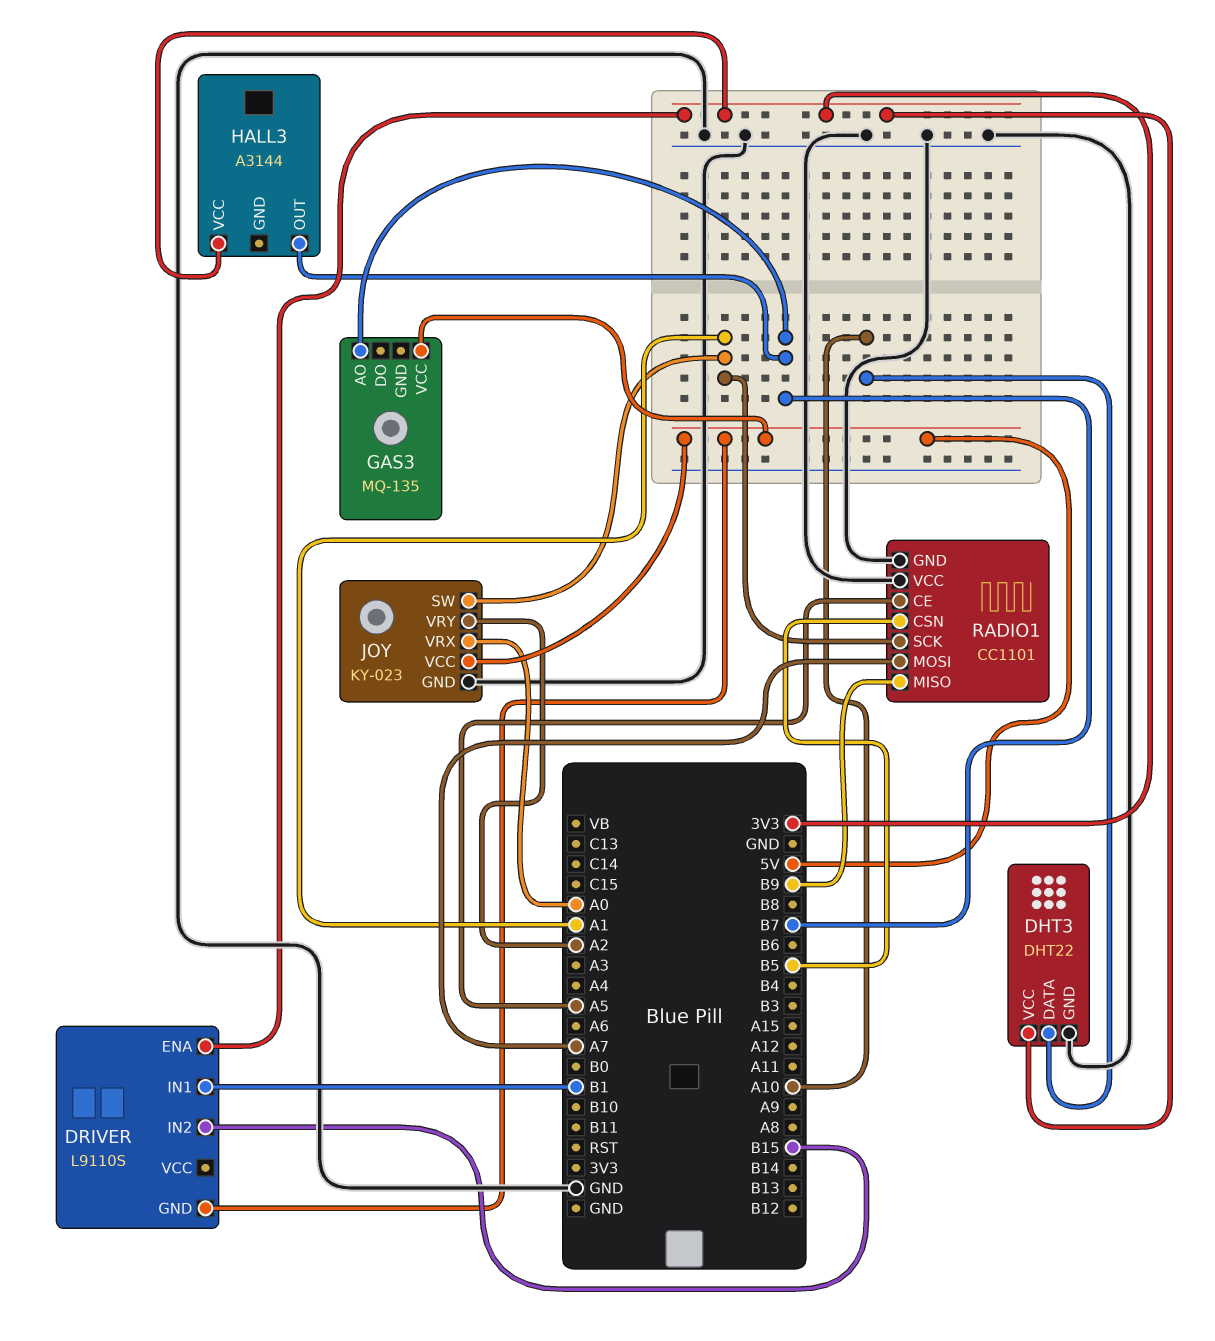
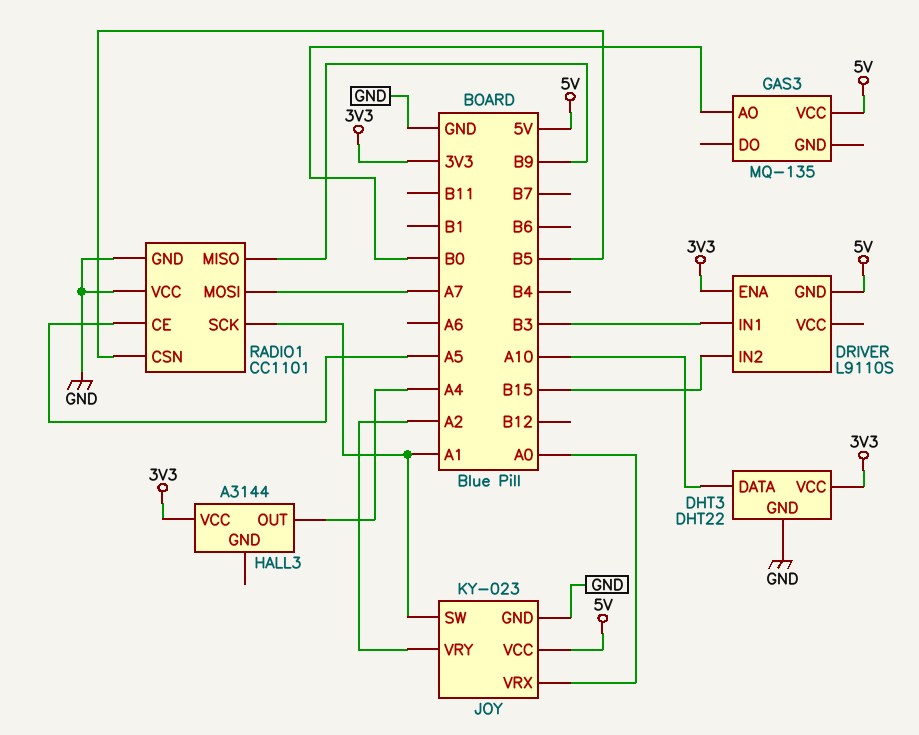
DRIVER pin IN1: B1 -> B3
GAS3 pin AO: B7 -> B0
HALL3 pin OUT: B7 -> A4

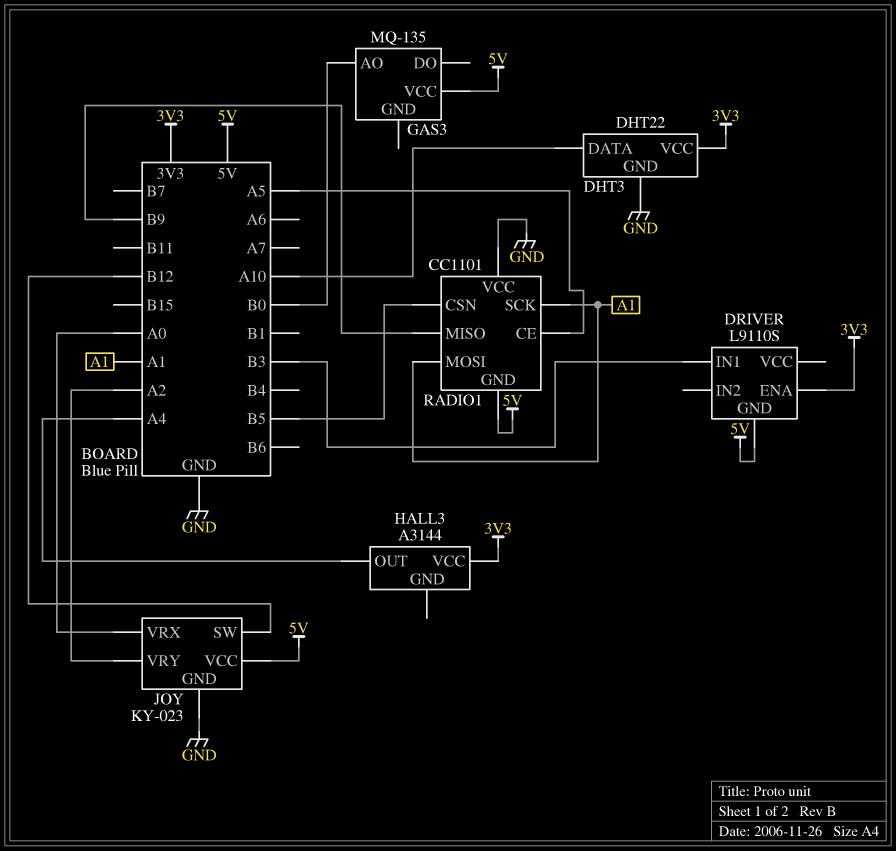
DRIVER pin IN2: B15 -> none
JOY pin SW: A1 -> B12
RADIO1 pin GND: GND -> 5V
RADIO1 pin MOSI: A7 -> A1

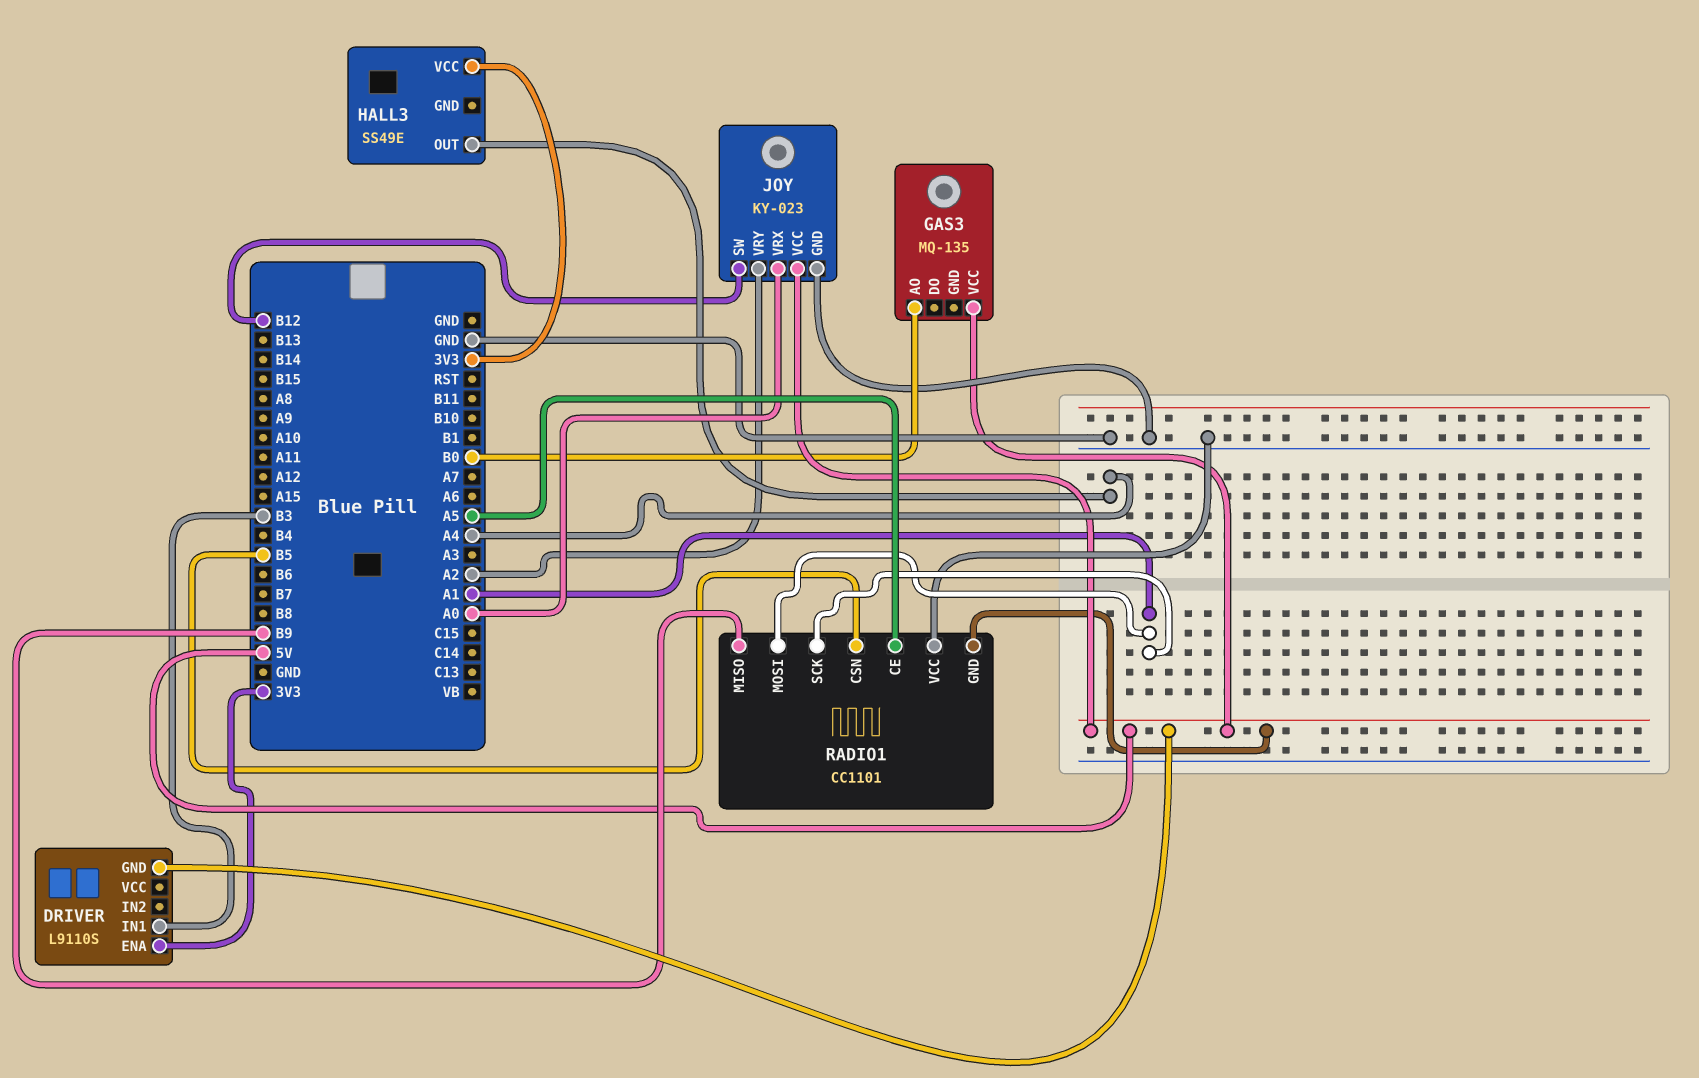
DHT3: DHT22 -> none
DHT3 pin DATA: A10 -> none
DHT3 pin GND: GND -> none
DHT3 pin VCC: 3V3 -> none
HALL3: A3144 -> SS49E

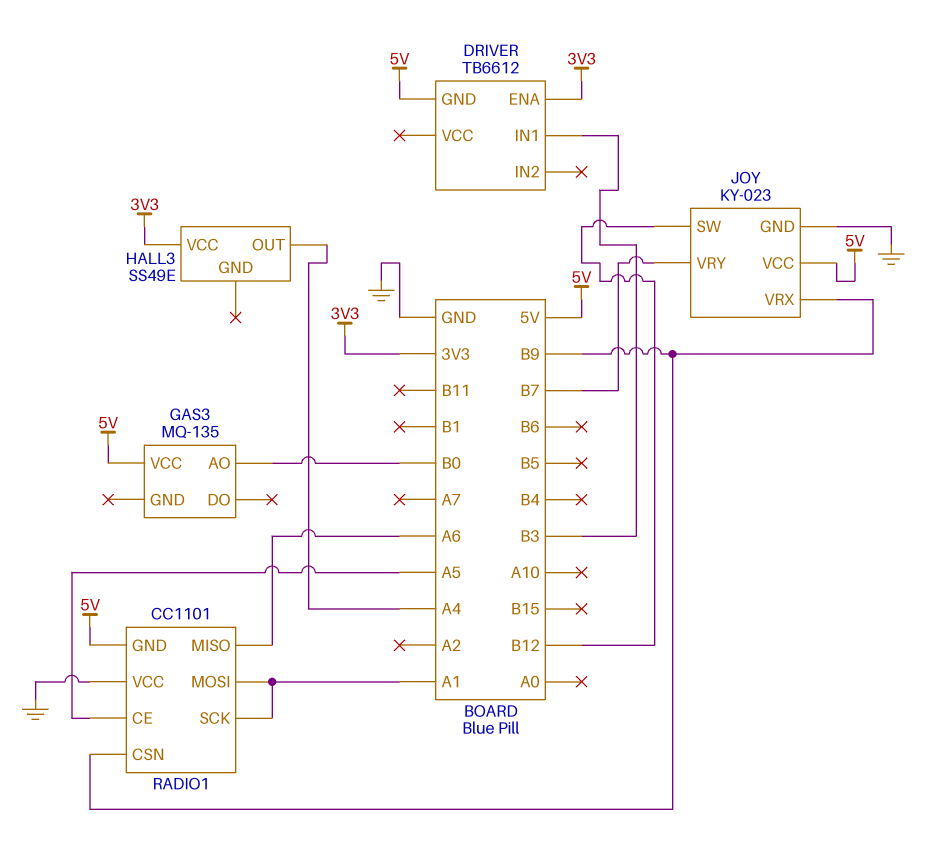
DRIVER: L9110S -> TB6612
JOY pin VRX: A0 -> B9
JOY pin VRY: A2 -> B7
RADIO1 pin CSN: B5 -> B9
RADIO1 pin MISO: B9 -> A6

